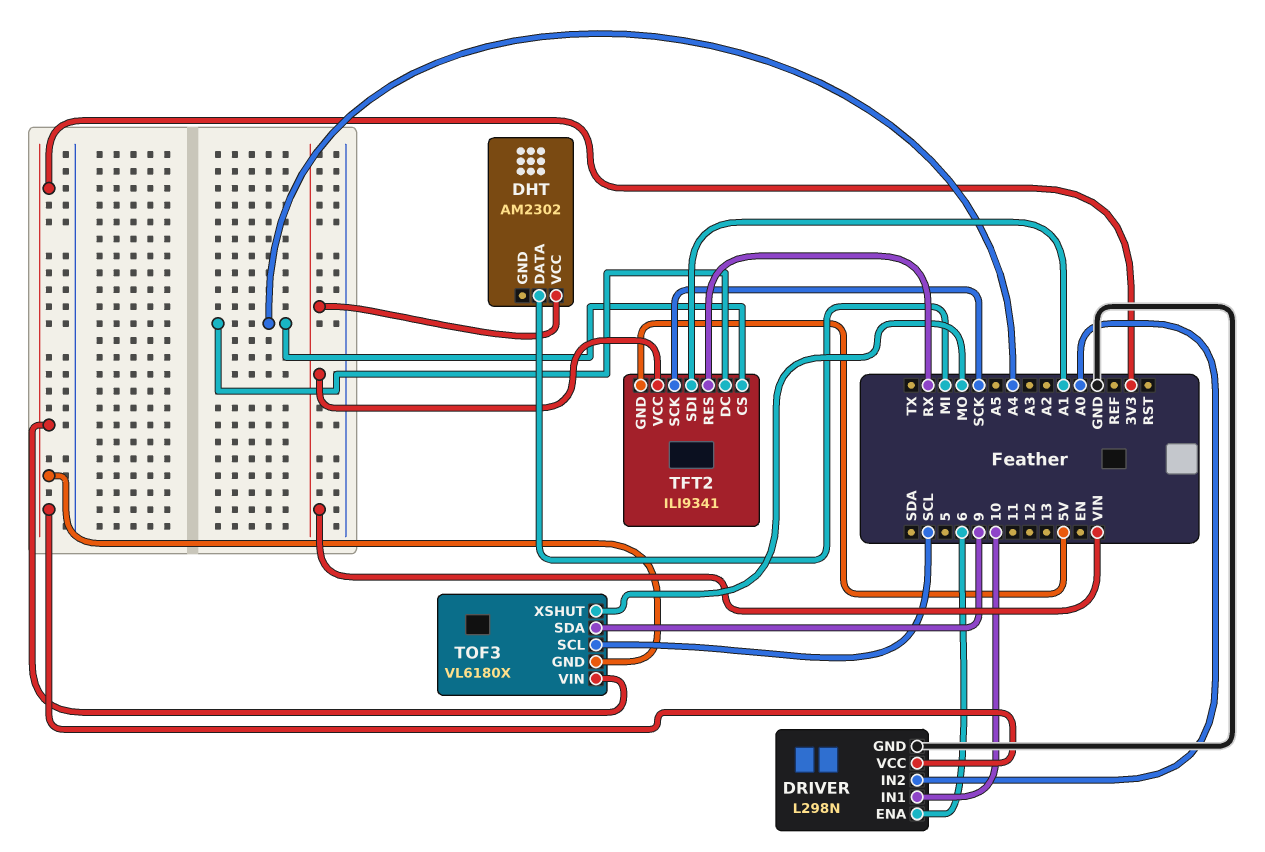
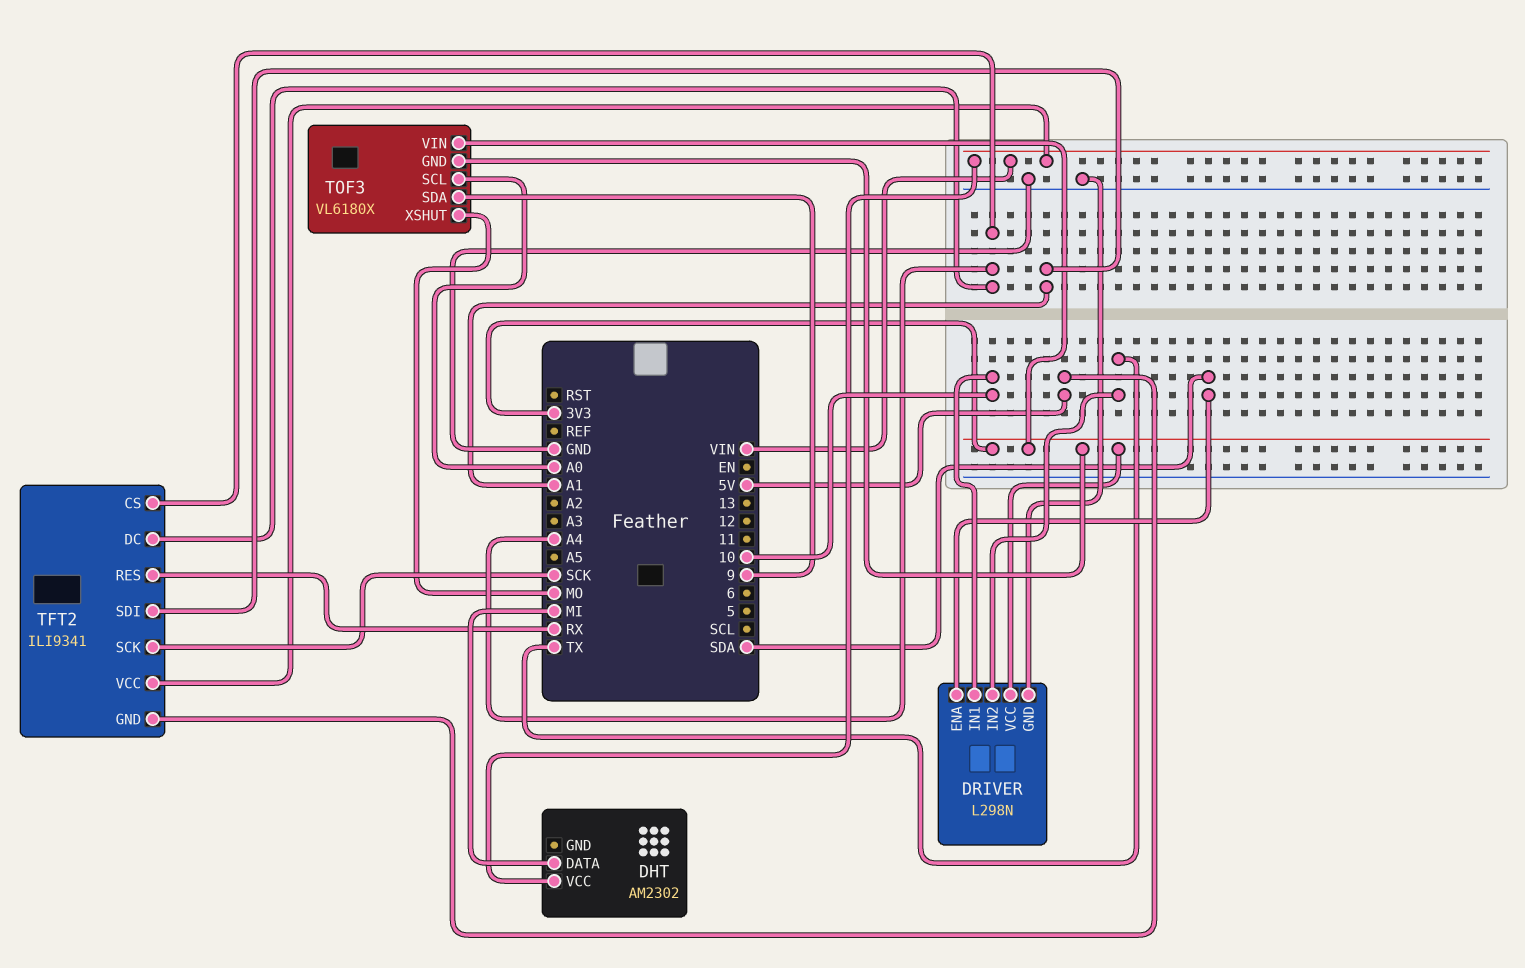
DRIVER pin ENA: 6 -> SDA
DRIVER pin IN2: A0 -> TX
TOF3 pin SCL: SCL -> A0

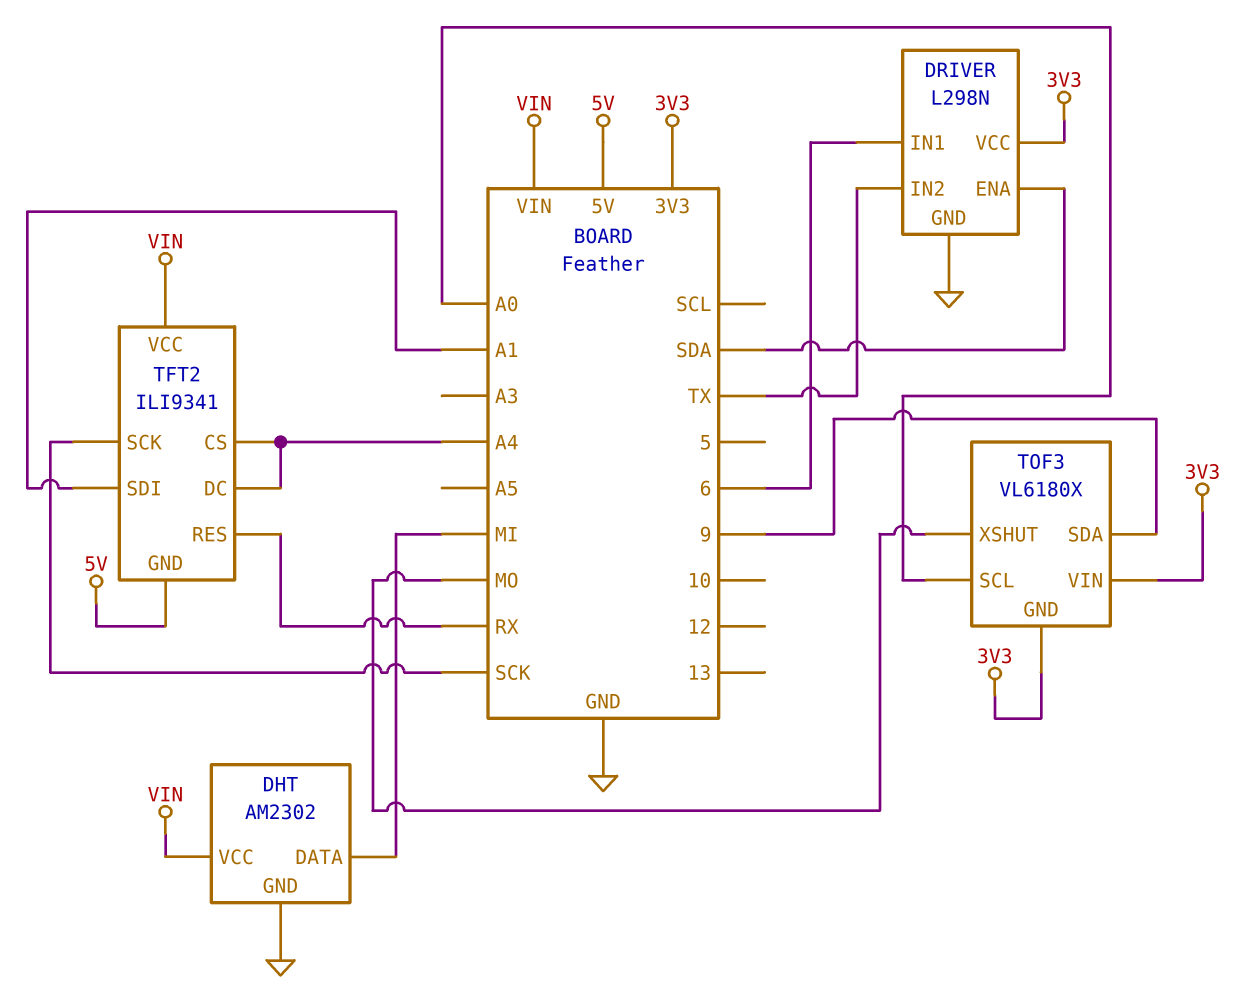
DHT pin GND: none -> GND
DRIVER pin IN1: 10 -> 6

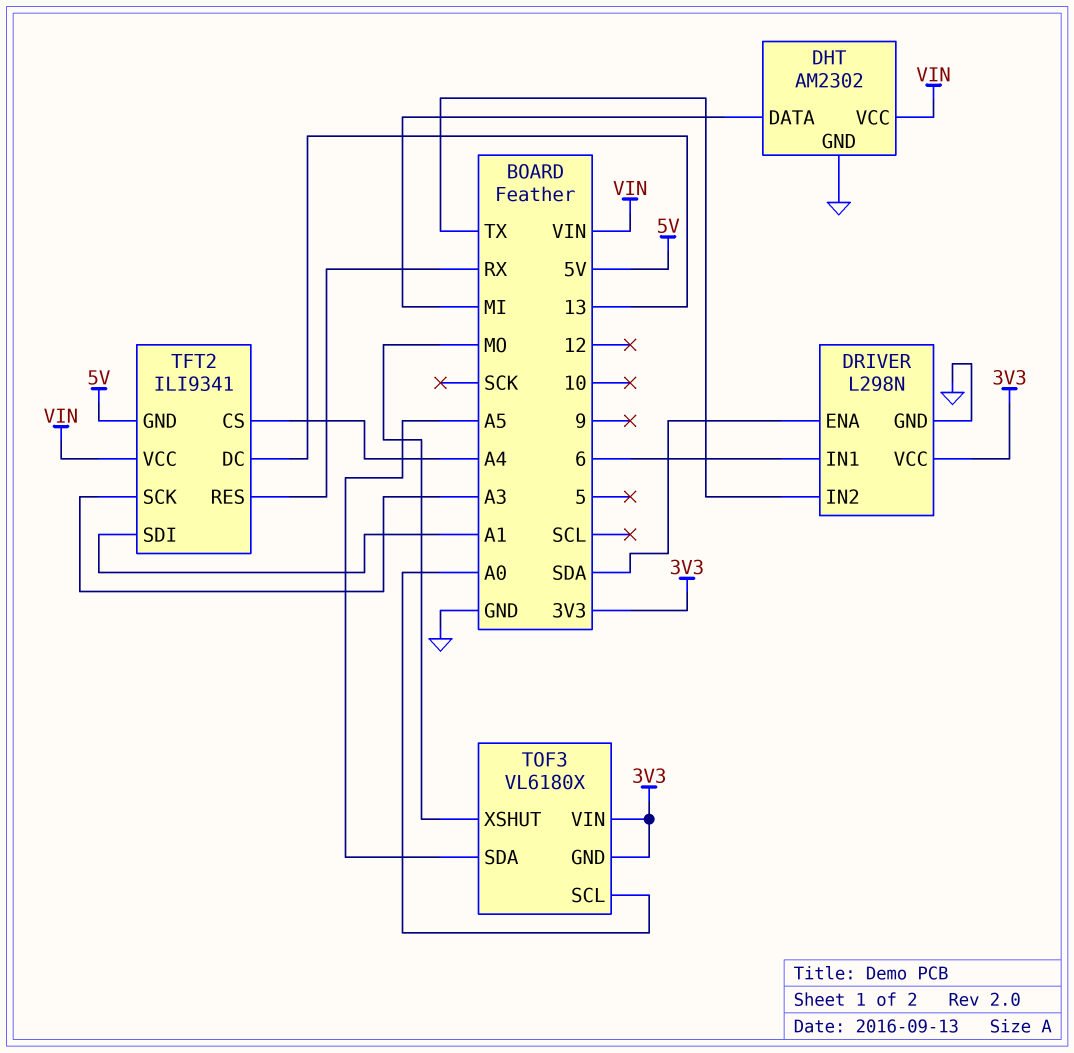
TFT2 pin DC: A4 -> 13
TFT2 pin SCK: SCK -> A3
TOF3 pin SDA: 9 -> A5

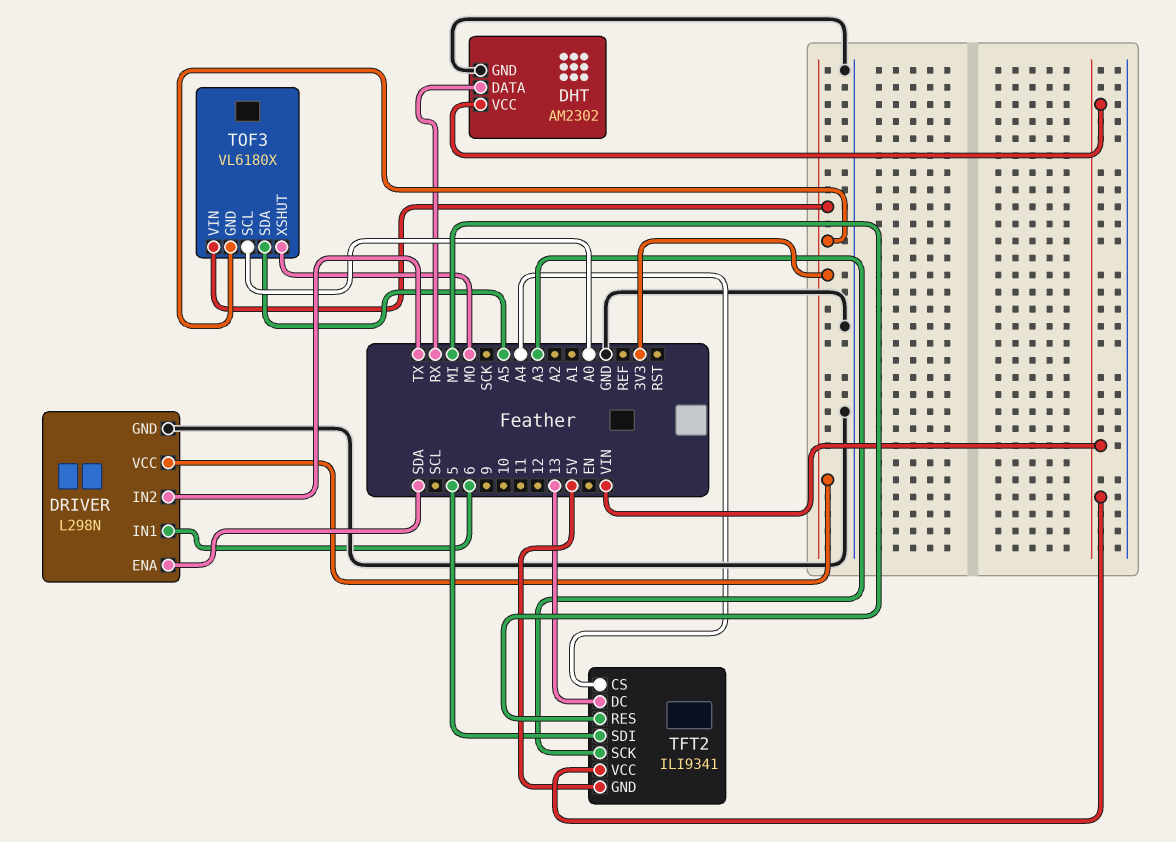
DHT pin DATA: MI -> RX
TFT2 pin RES: RX -> MI
TFT2 pin SDI: A1 -> 5

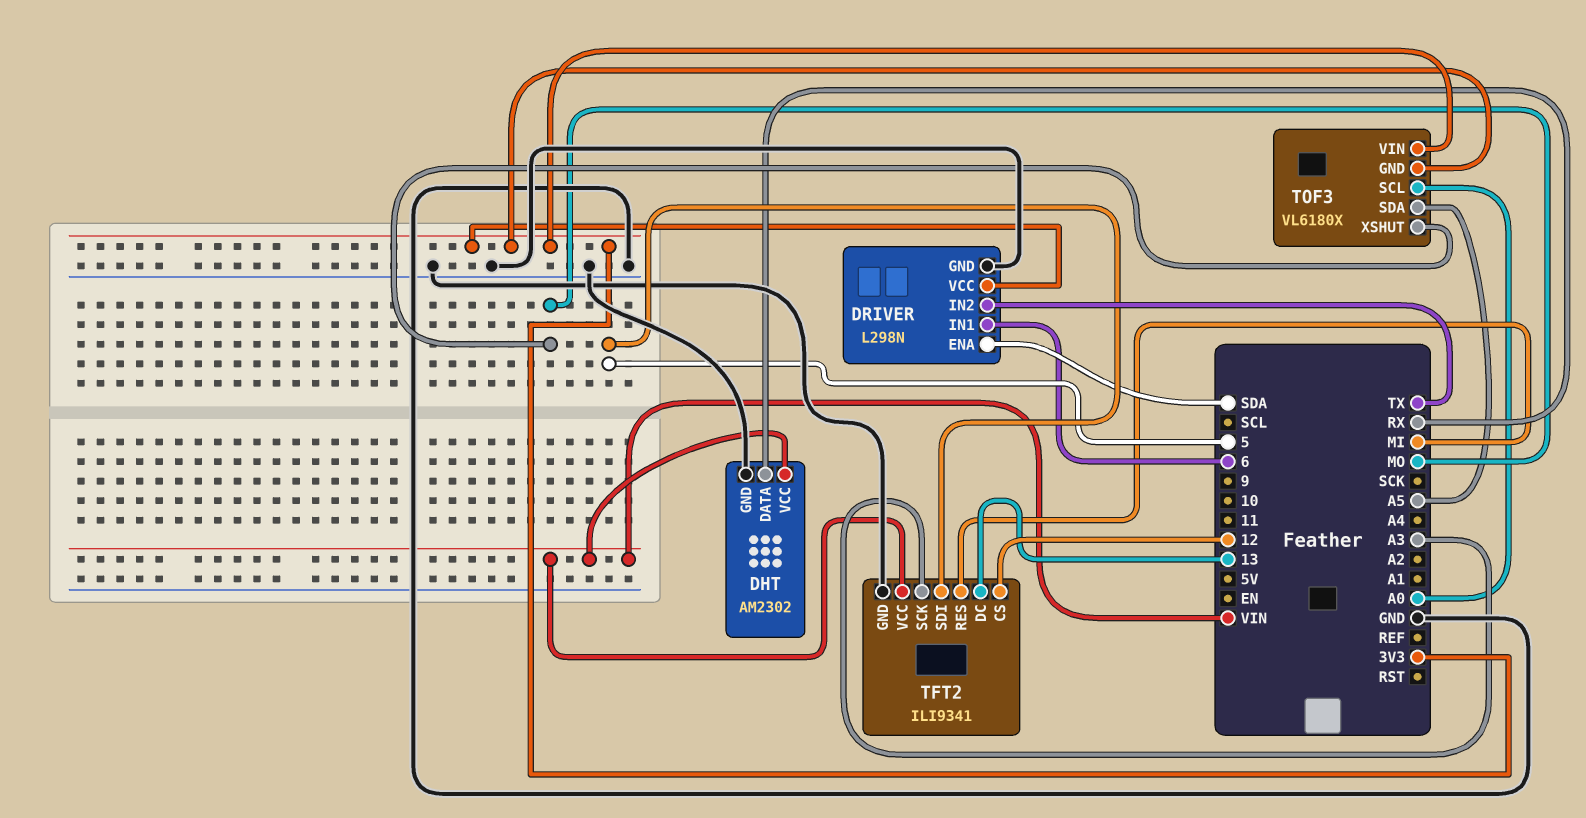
TFT2 pin CS: A4 -> 12
TFT2 pin GND: 5V -> GND

